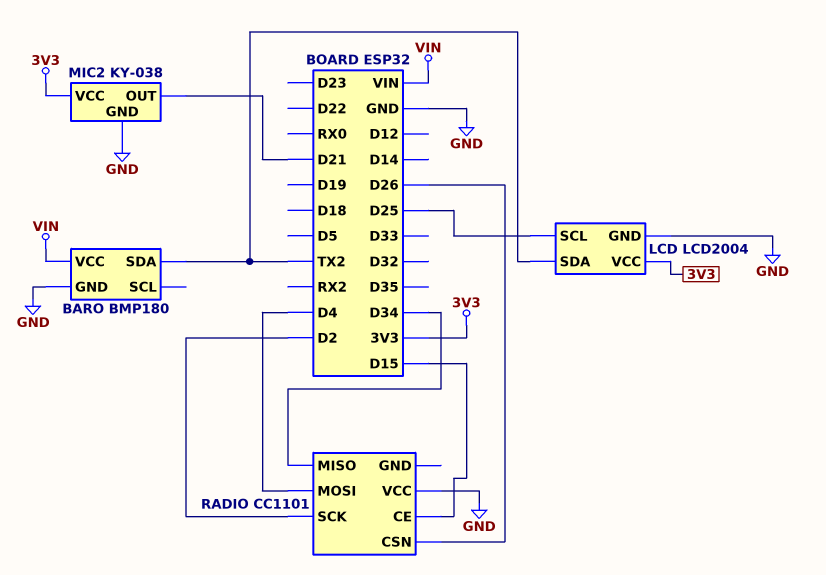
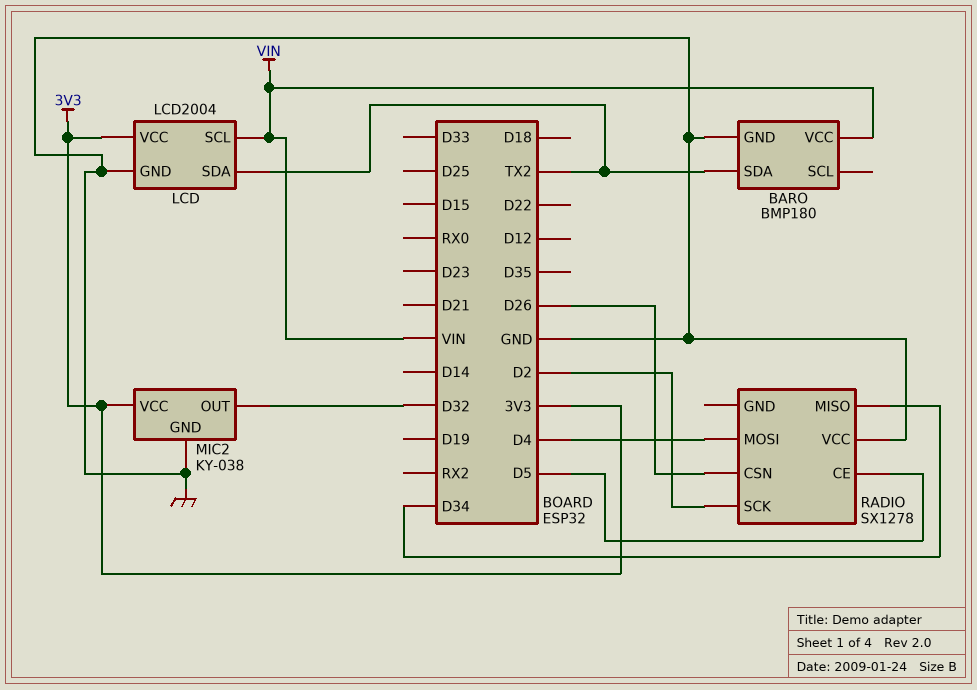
LCD pin SCL: D25 -> VIN
MIC2 pin OUT: D21 -> D32
RADIO: CC1101 -> SX1278
RADIO pin CE: D15 -> D5

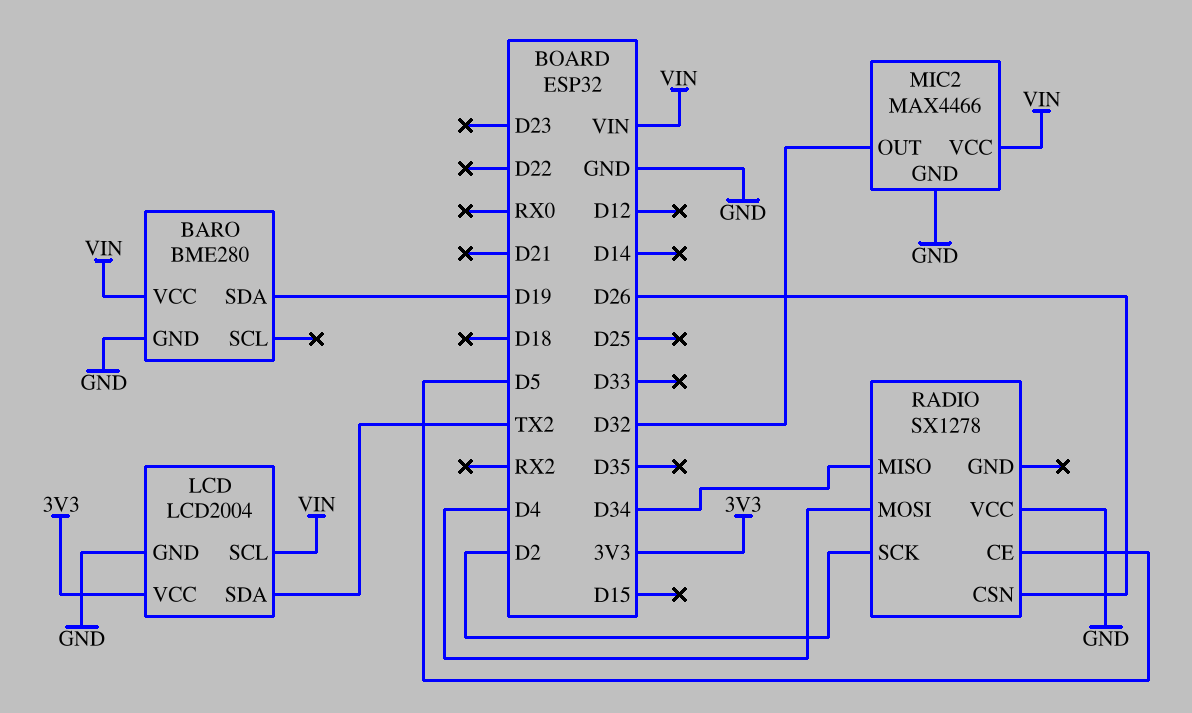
BARO: BMP180 -> BME280
BARO pin SDA: TX2 -> D19
MIC2: KY-038 -> MAX4466
MIC2 pin VCC: 3V3 -> VIN

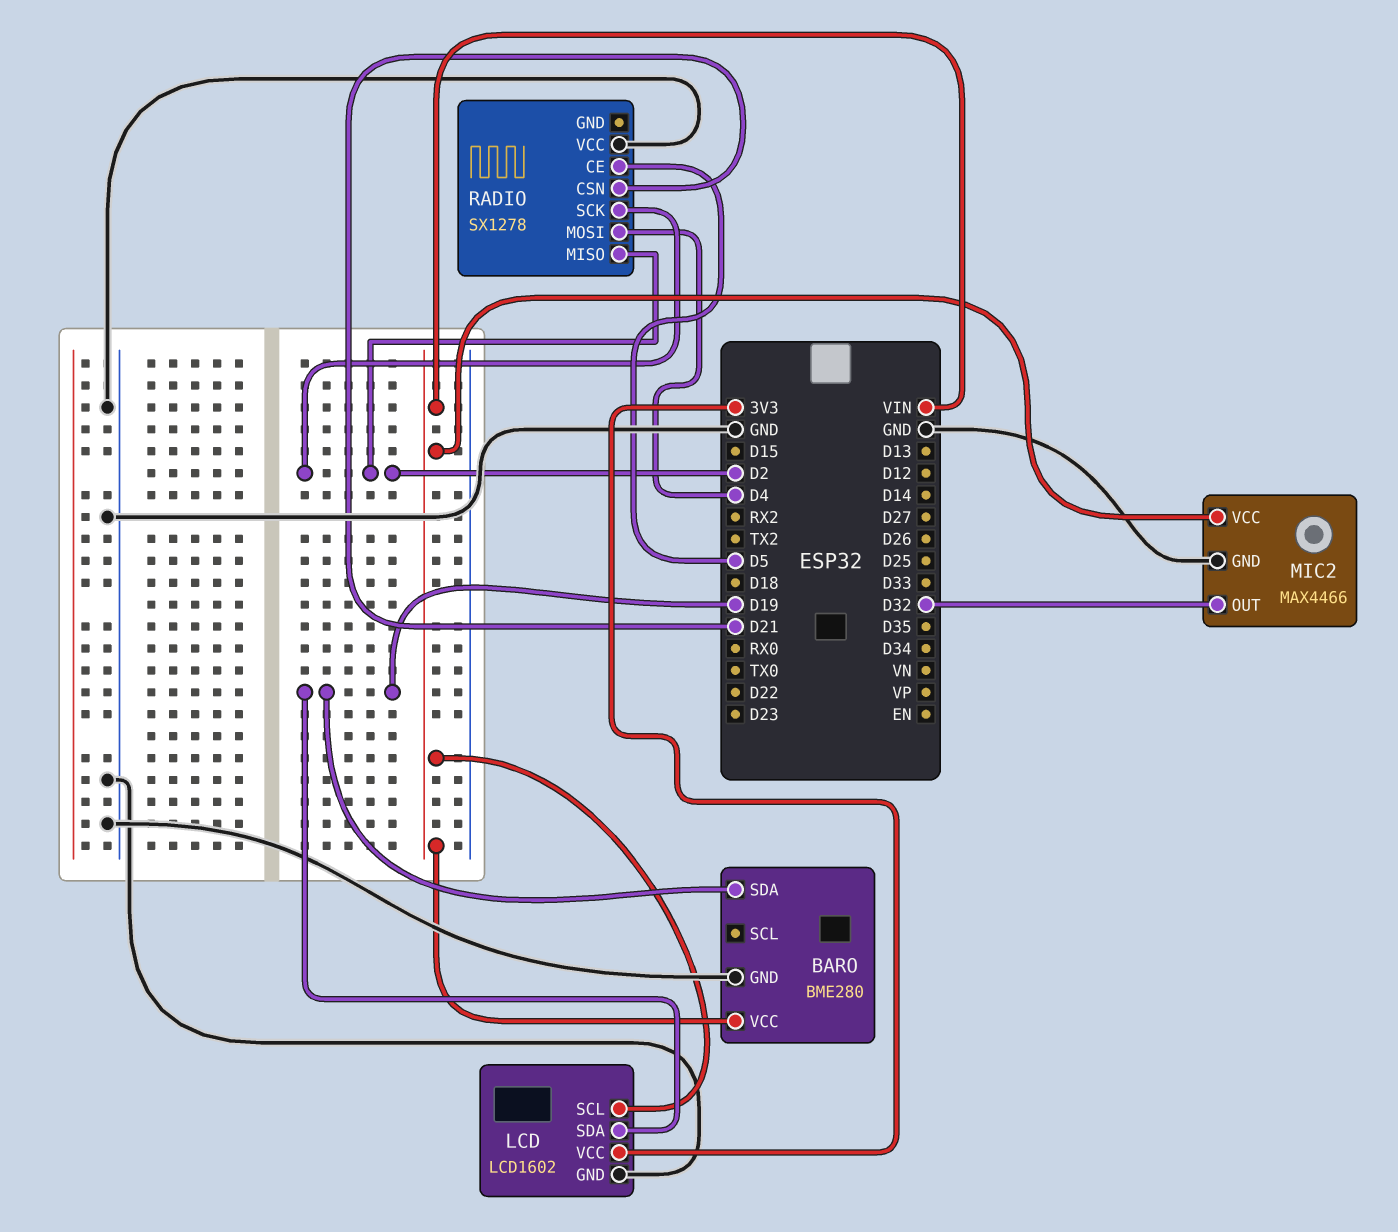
LCD: LCD2004 -> LCD1602
LCD pin SDA: TX2 -> D19
RADIO pin CSN: D26 -> D21
RADIO pin MISO: D34 -> D2

